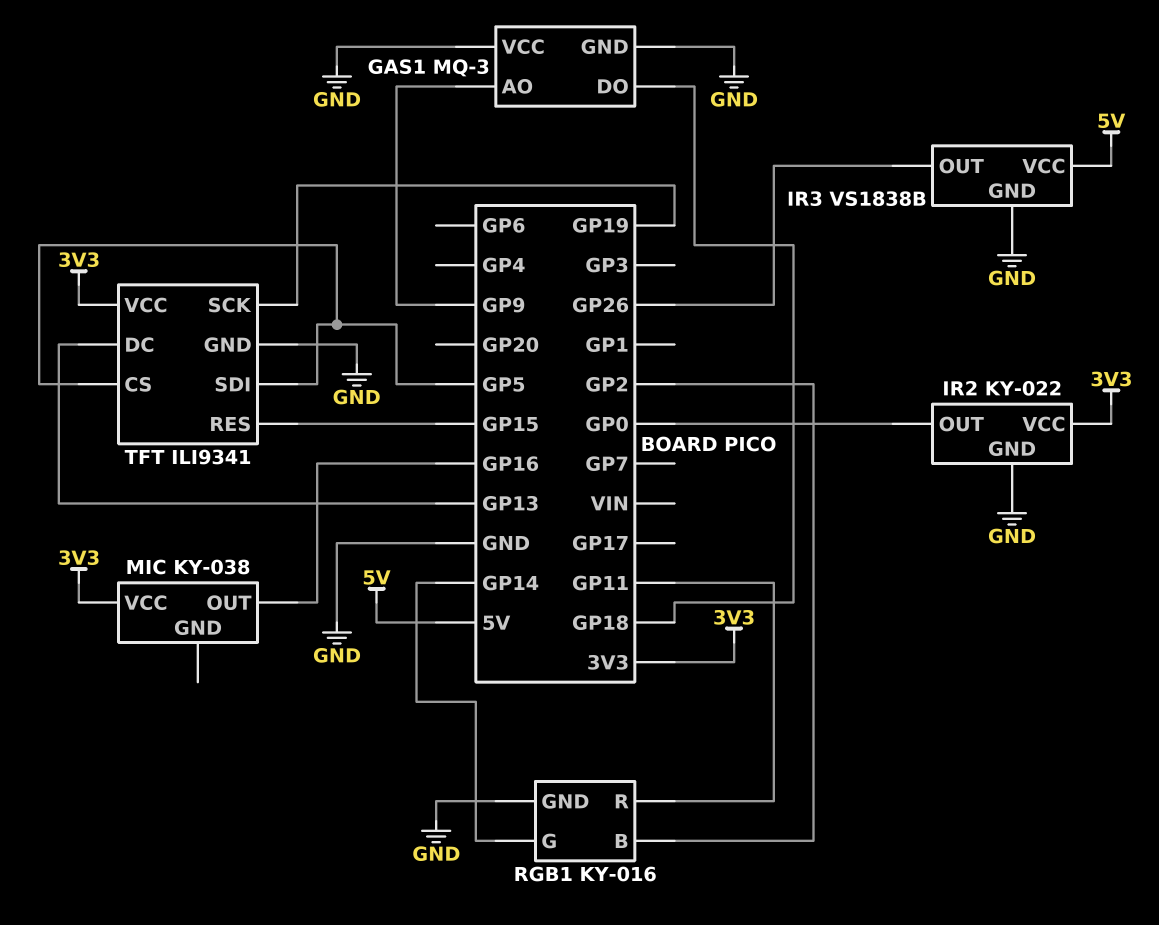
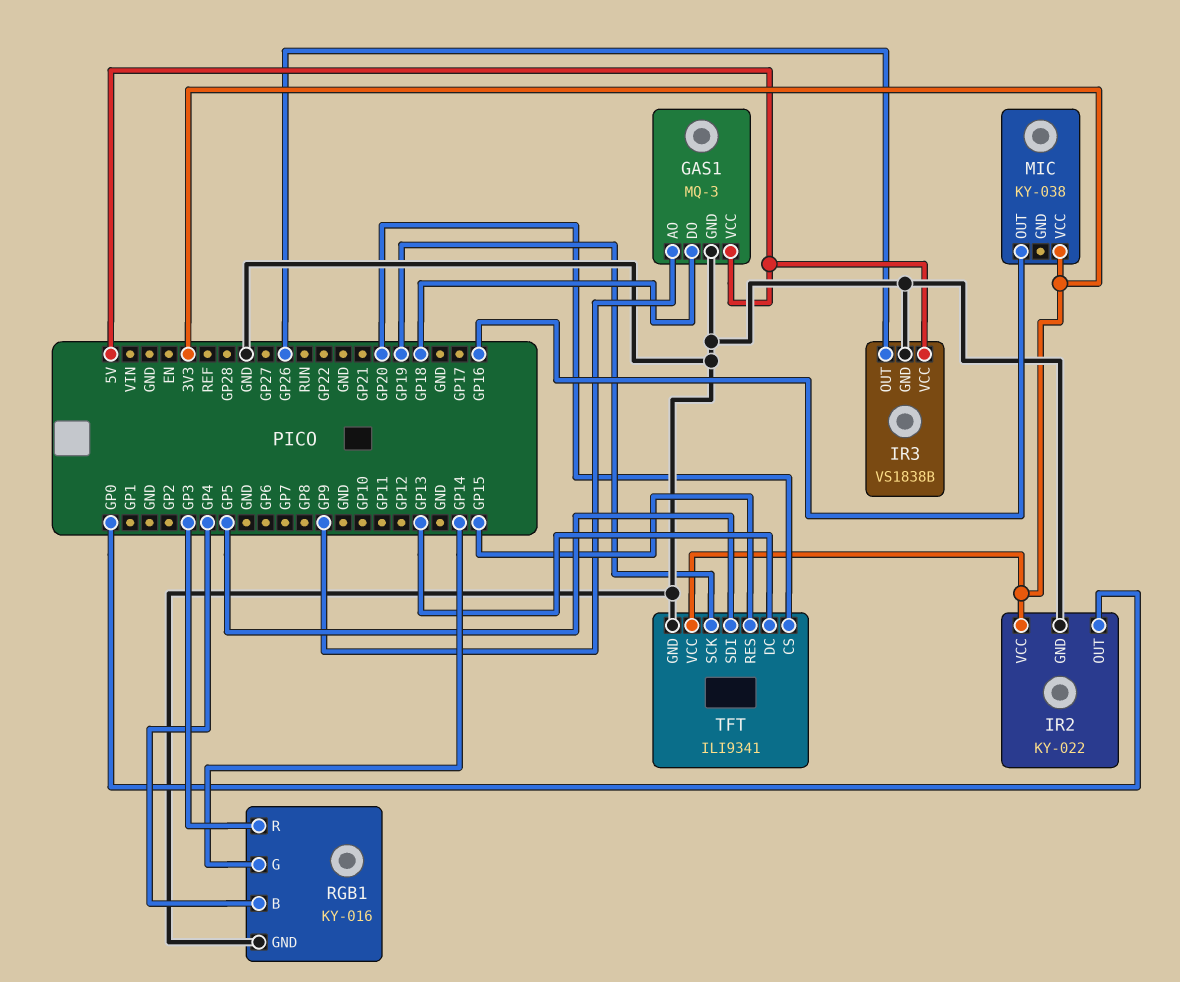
GAS1 pin VCC: GND -> 5V
RGB1 pin B: GP2 -> GP4
RGB1 pin R: GP11 -> GP3
TFT pin CS: GP5 -> GP20

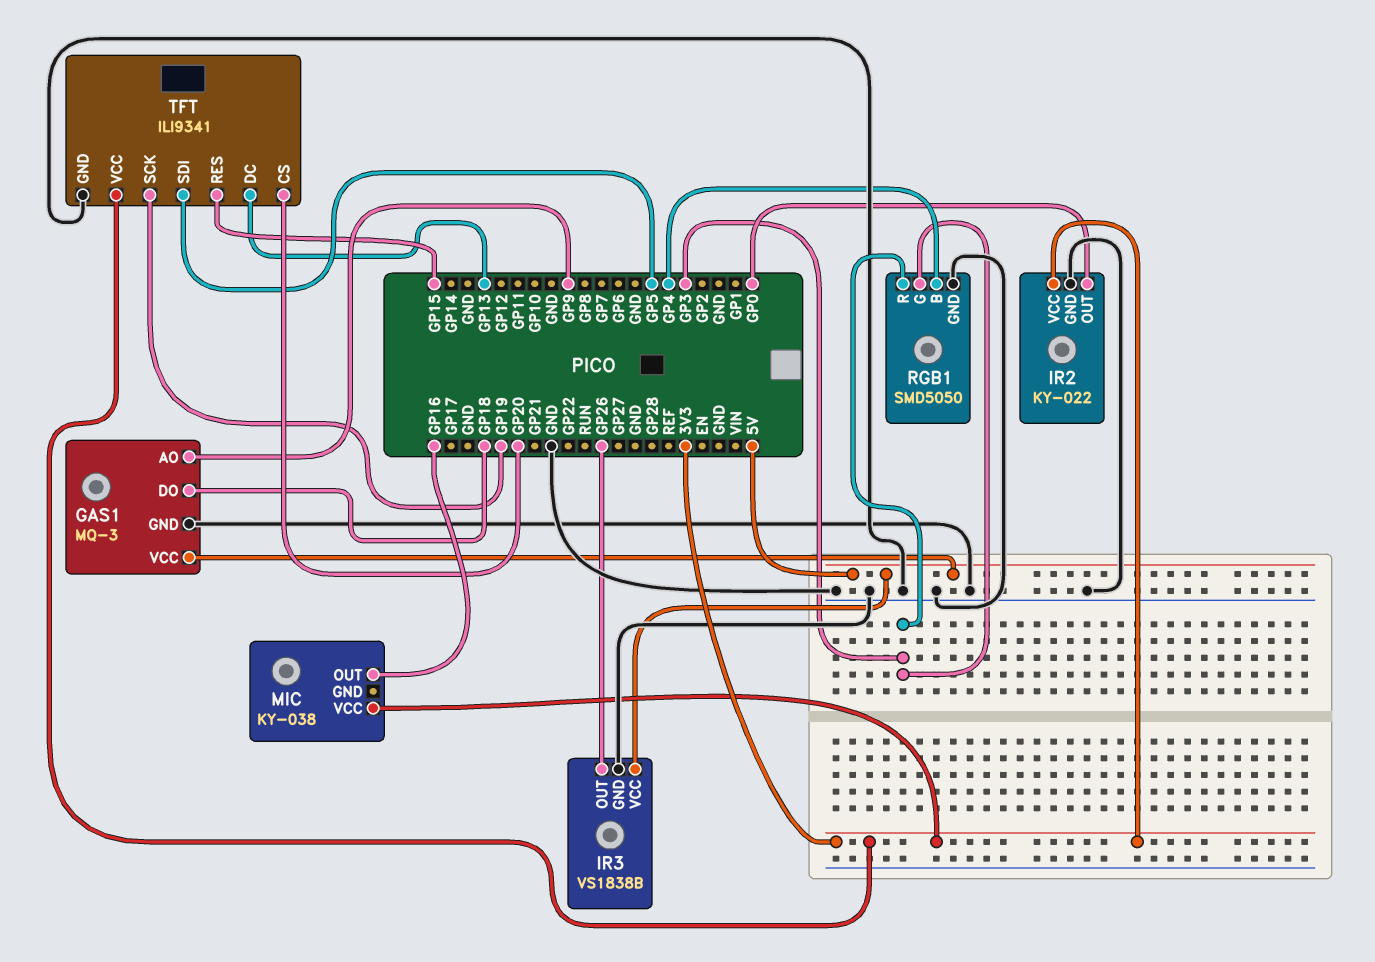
RGB1: KY-016 -> SMD5050
RGB1 pin G: GP14 -> GP3

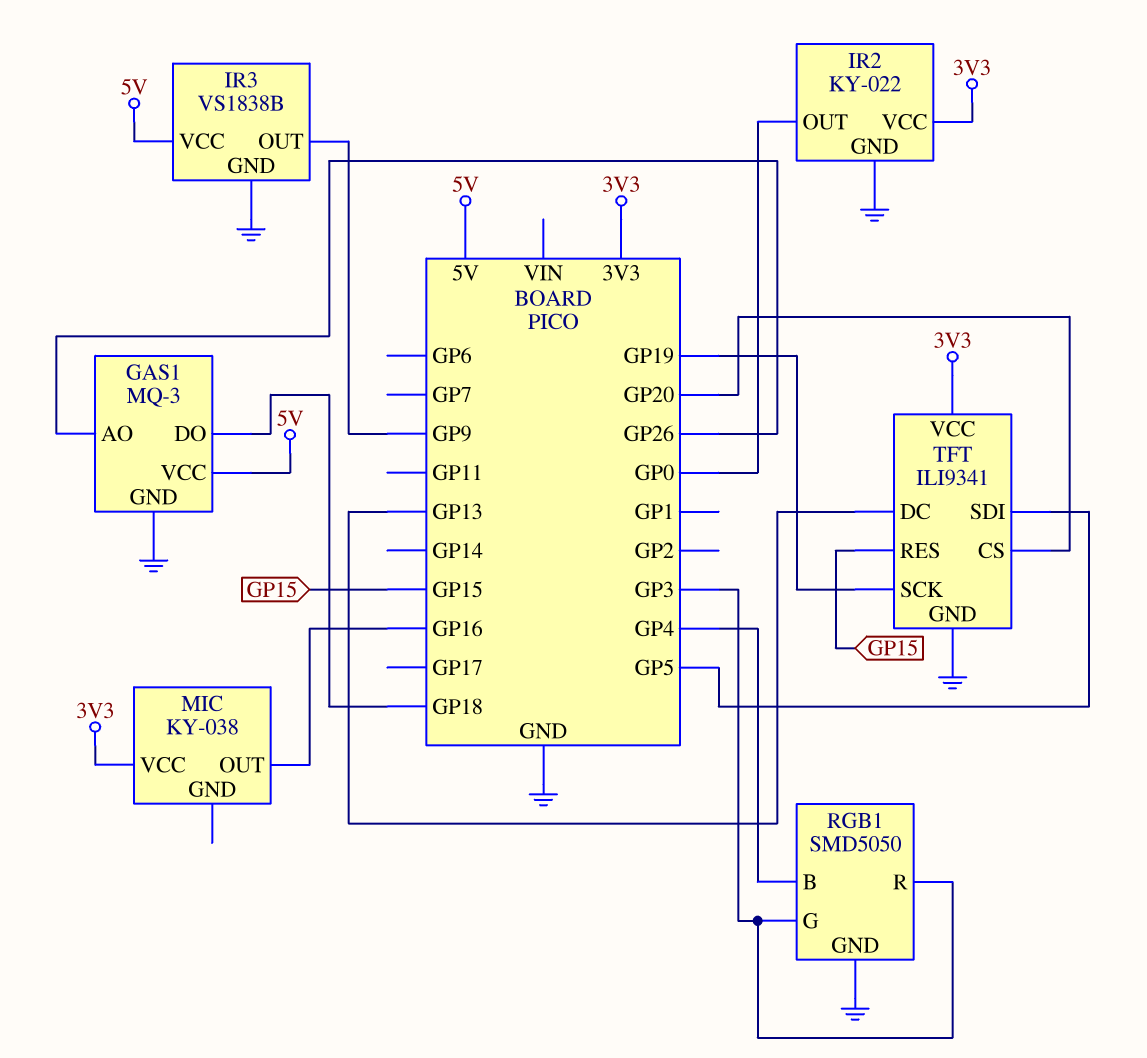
GAS1 pin AO: GP9 -> GP26
IR3 pin OUT: GP26 -> GP9

